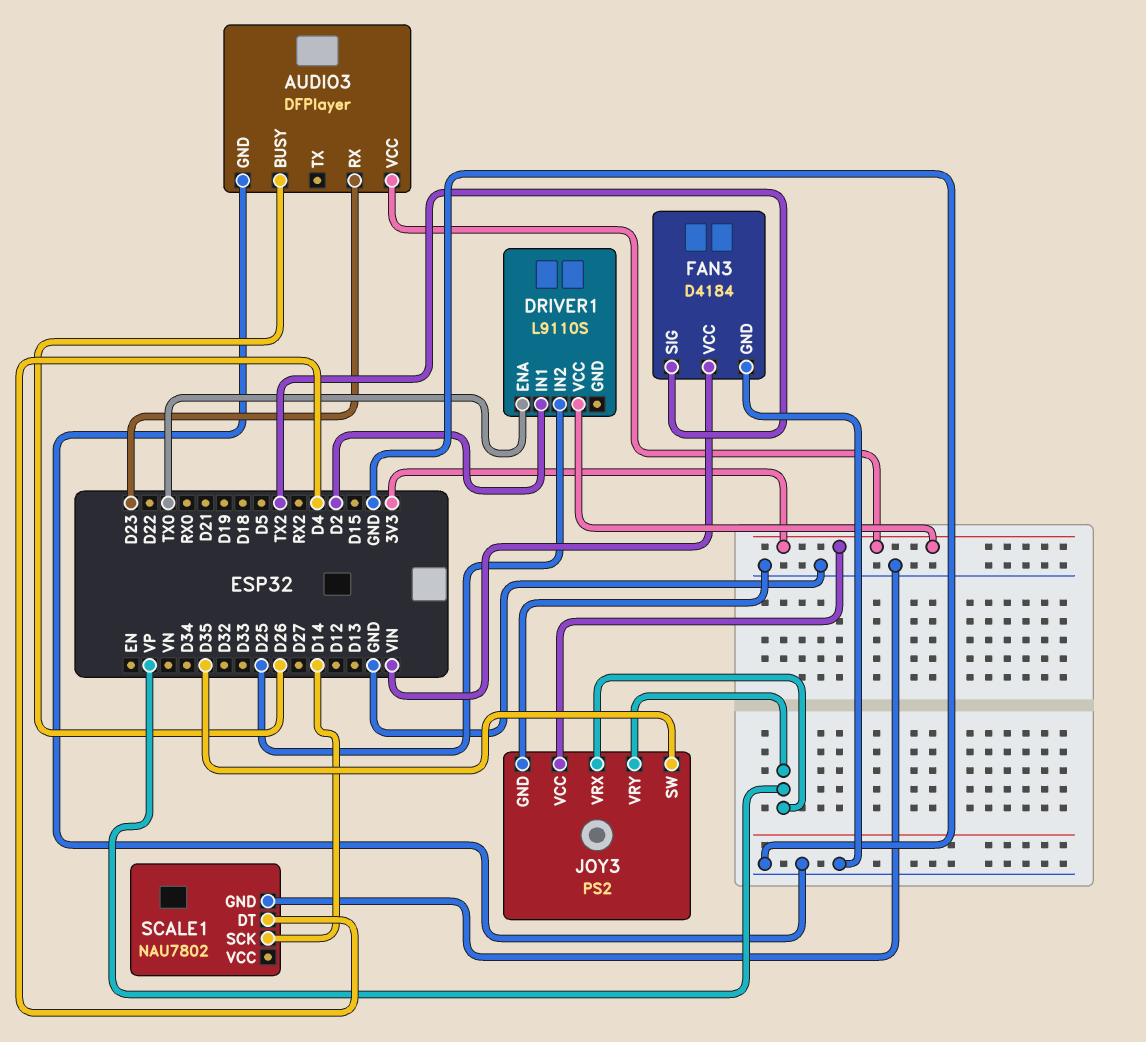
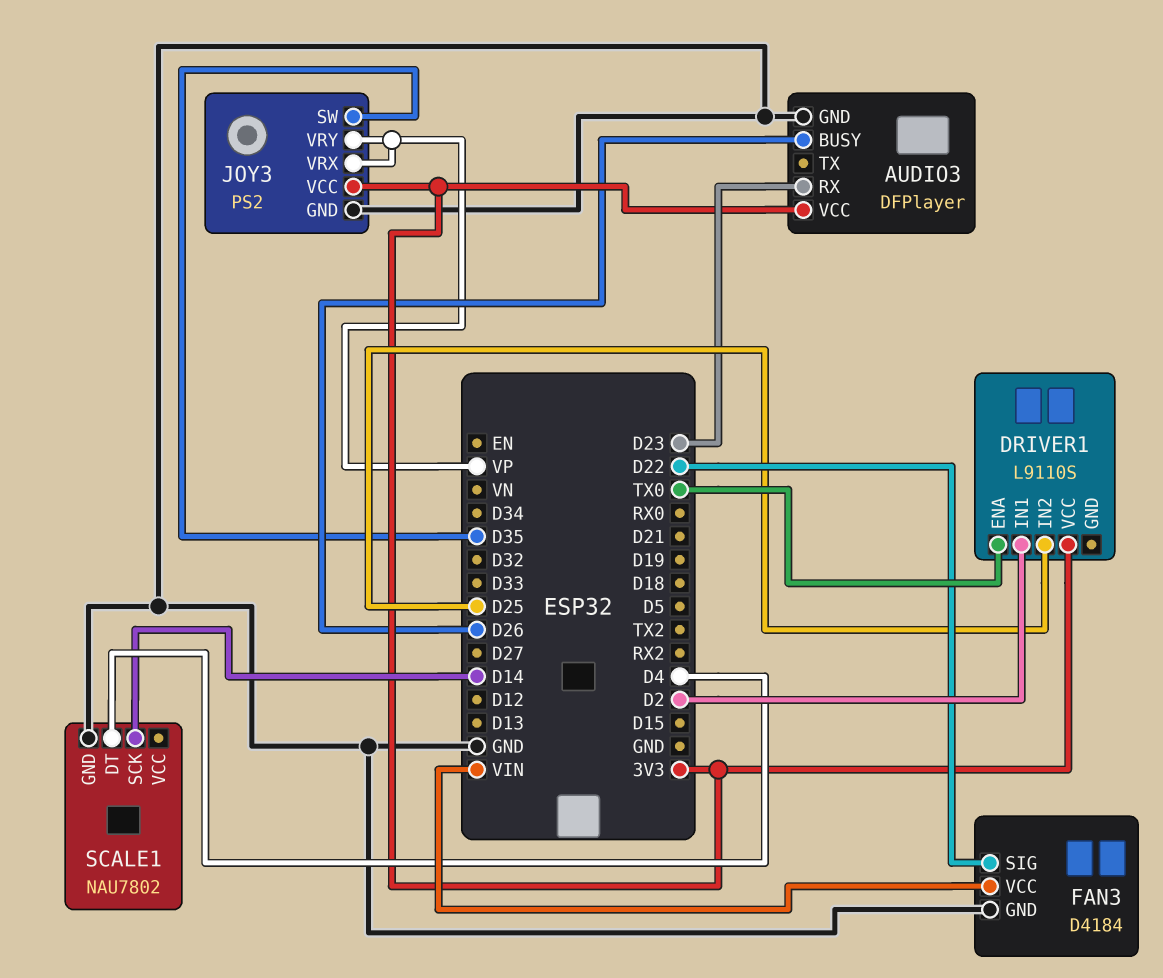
FAN3 pin SIG: TX2 -> D22

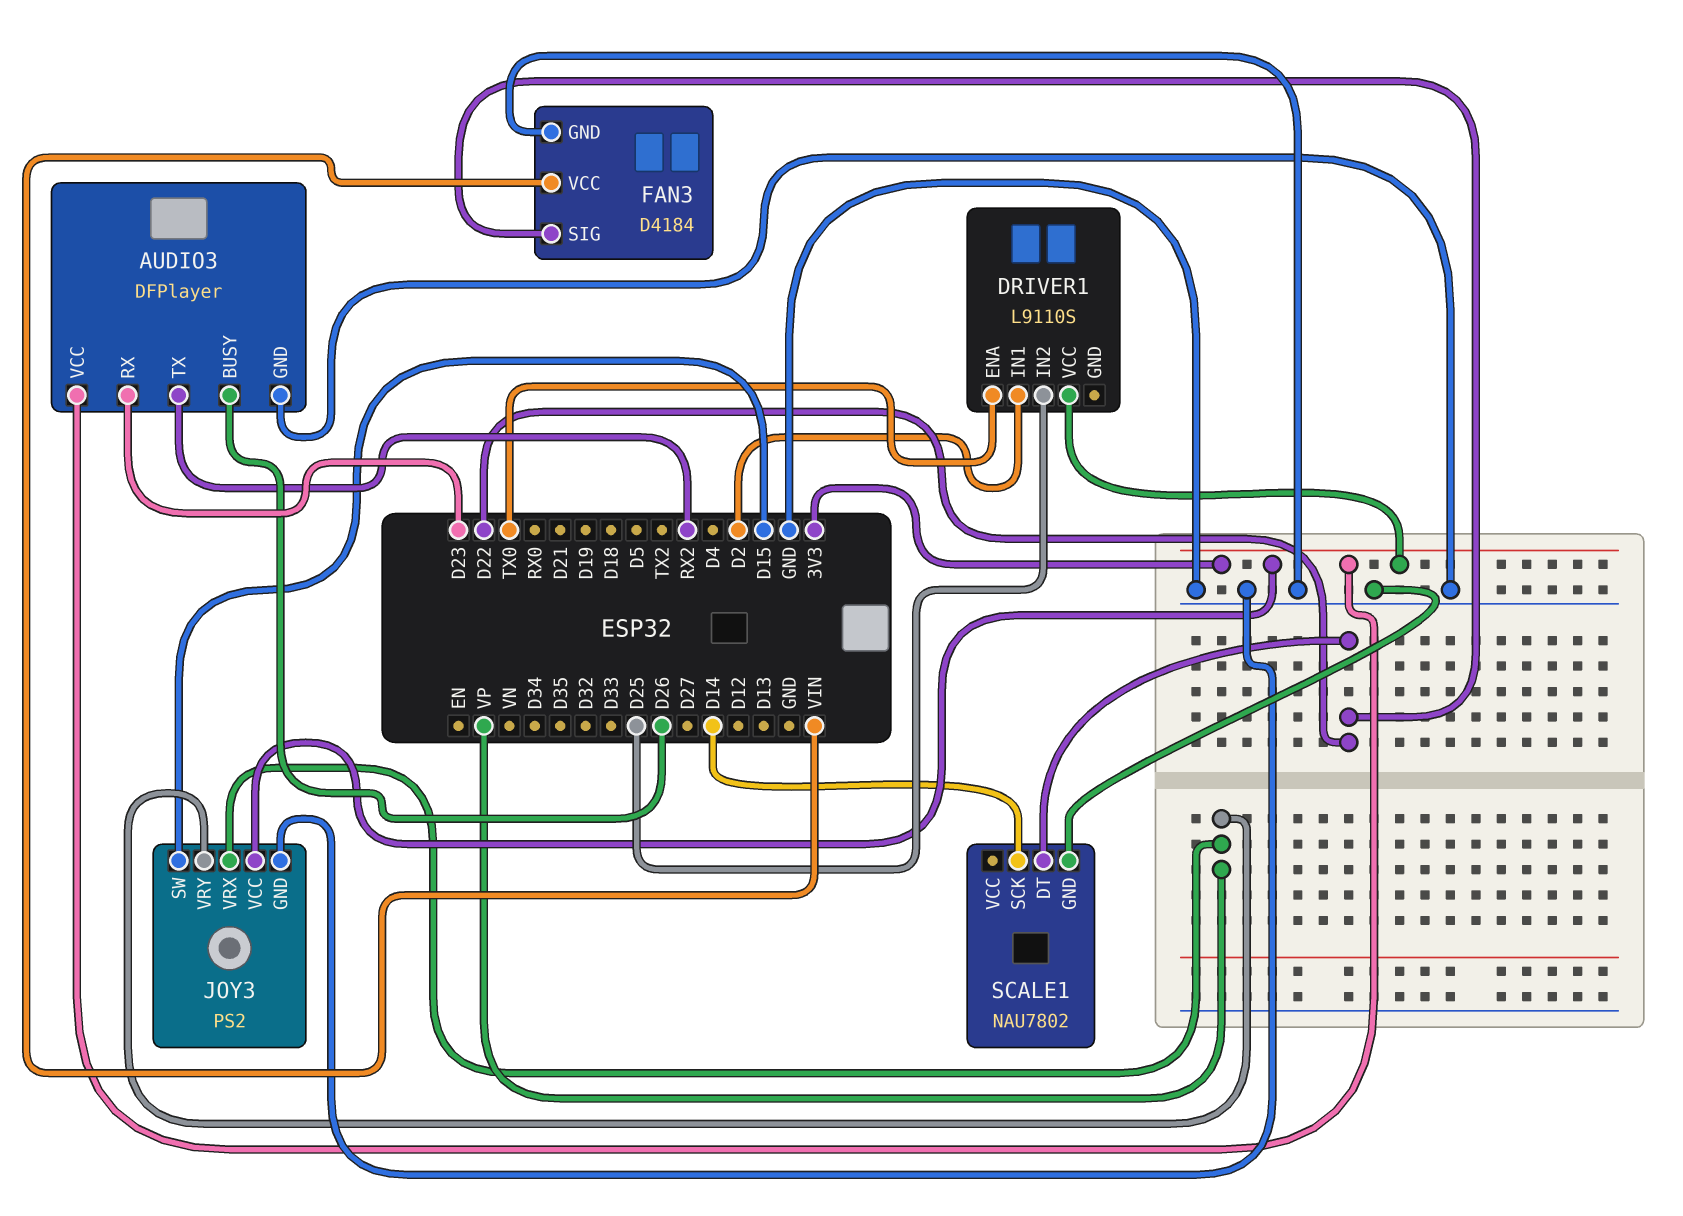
AUDIO3 pin TX: none -> RX2
JOY3 pin SW: D35 -> D15
SCALE1 pin DT: D4 -> D22

